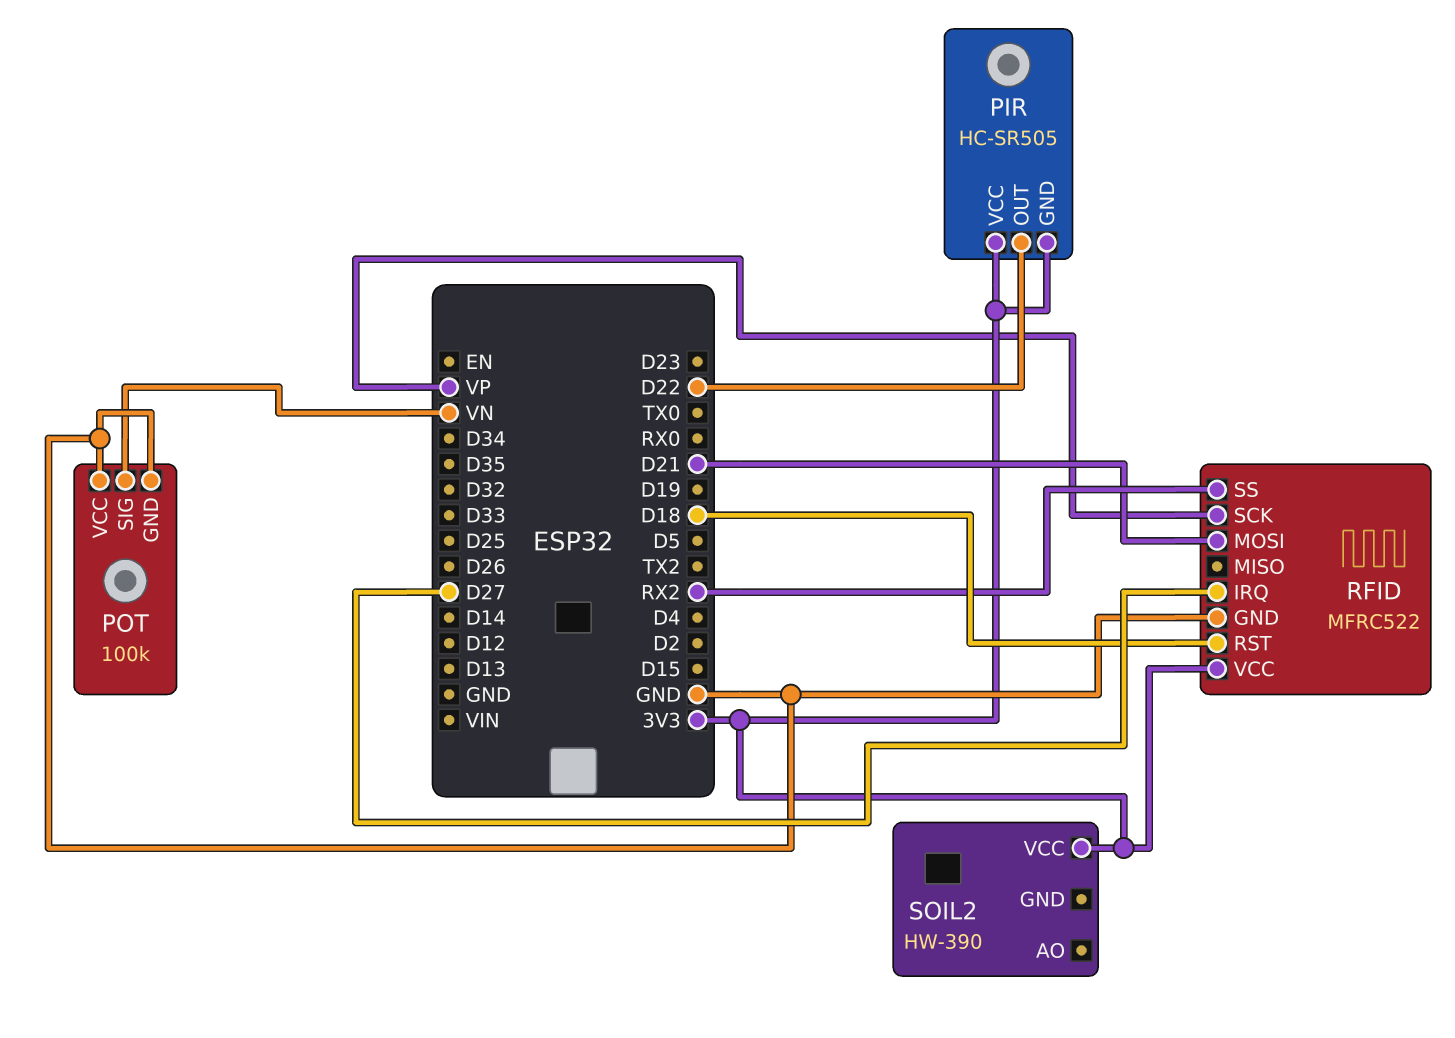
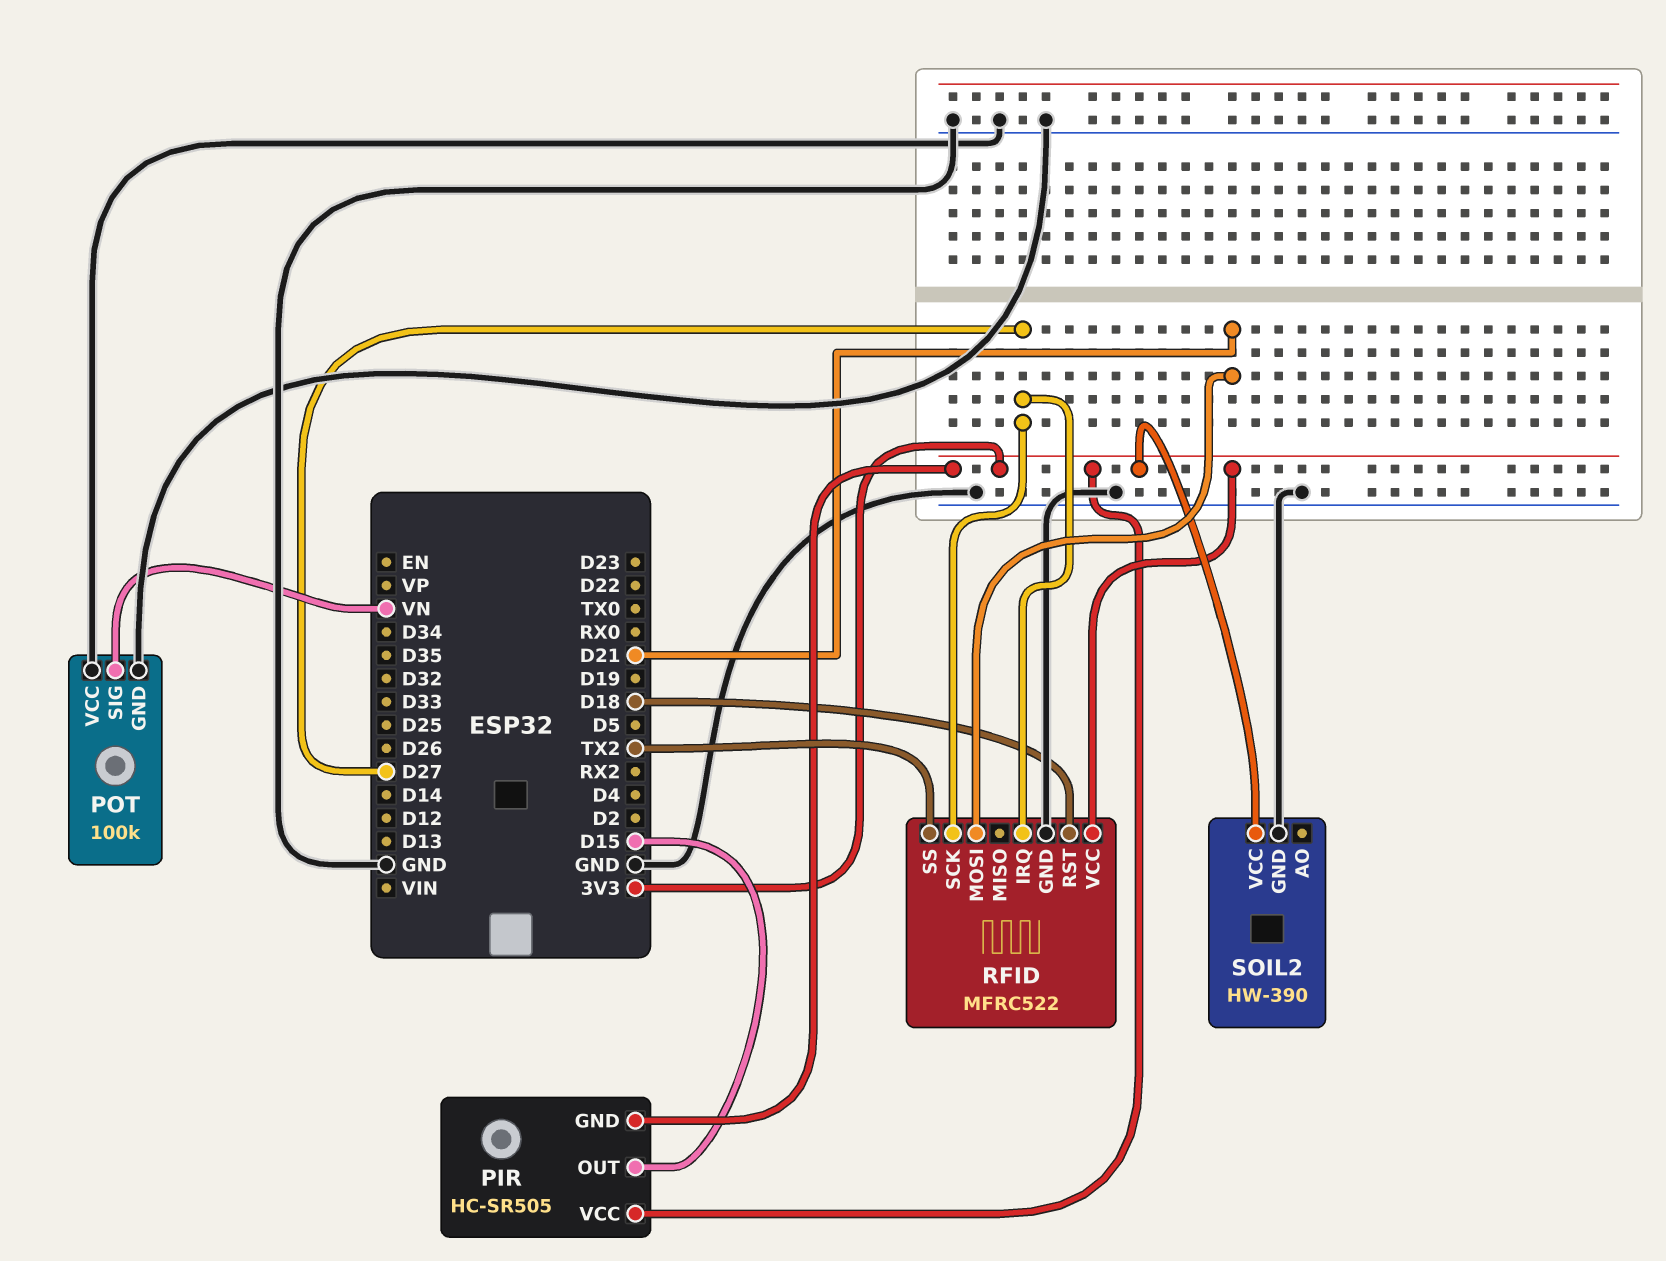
PIR pin OUT: D22 -> D15
RFID pin SCK: VP -> D27
RFID pin SS: RX2 -> TX2
SOIL2 pin GND: none -> GND

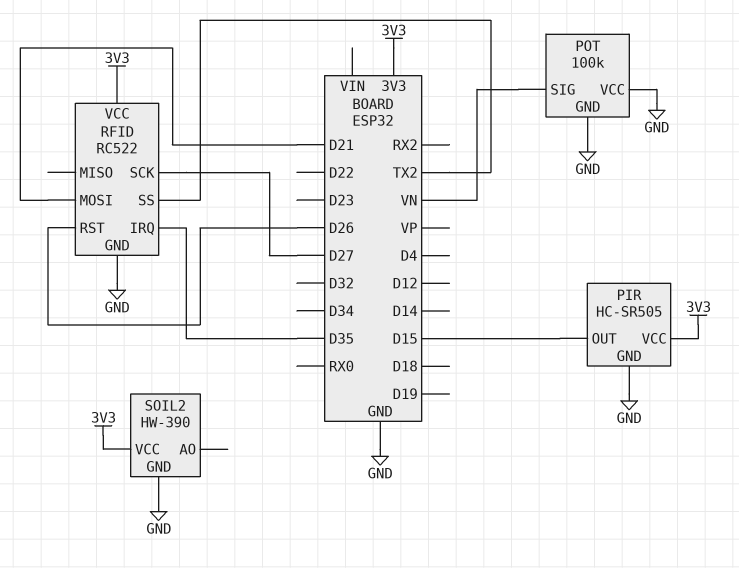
PIR pin GND: 3V3 -> GND
RFID: MFRC522 -> RC522
RFID pin IRQ: D27 -> D35
RFID pin RST: D18 -> D26

